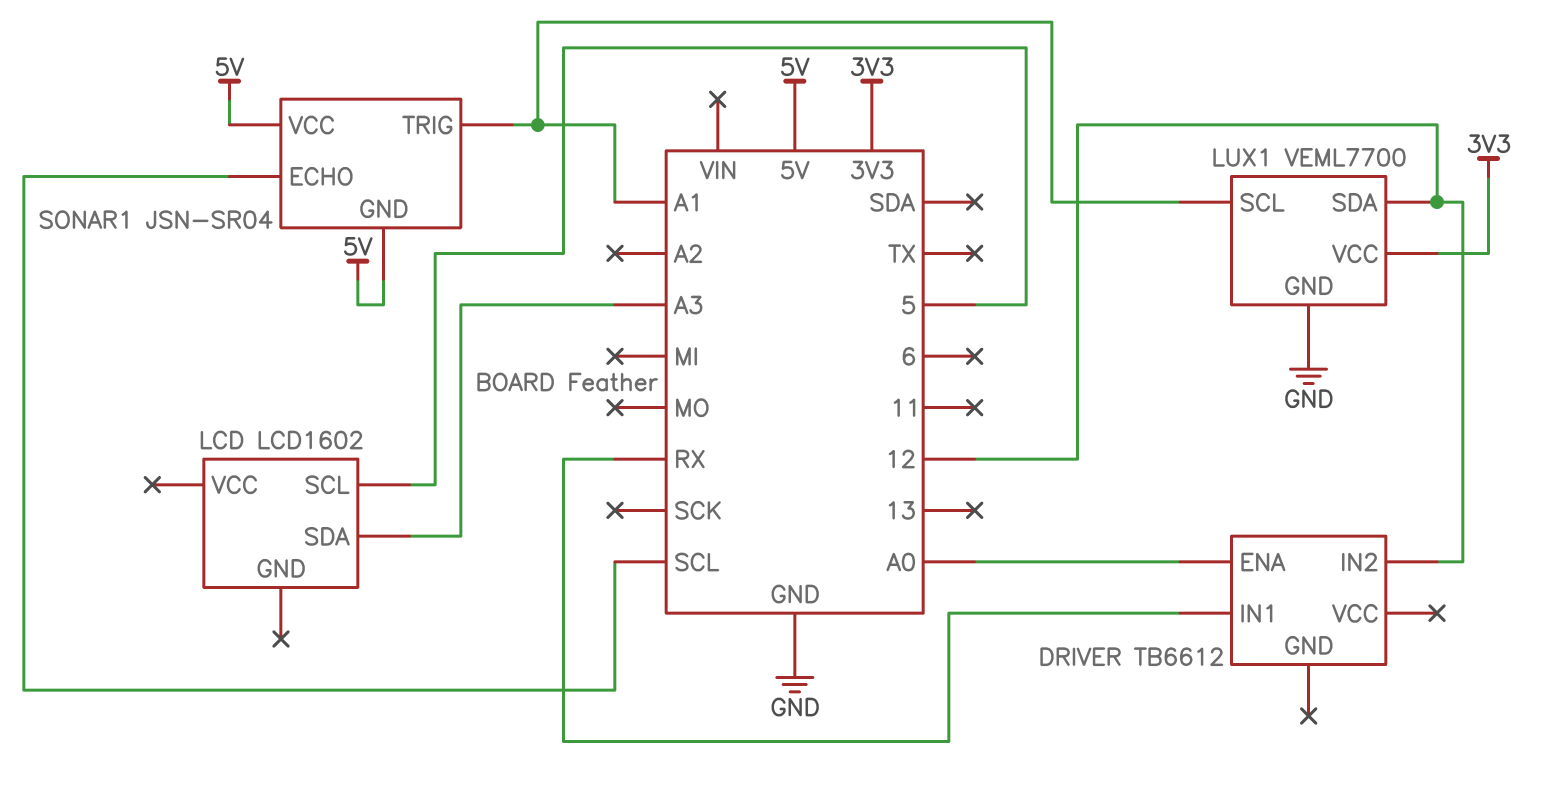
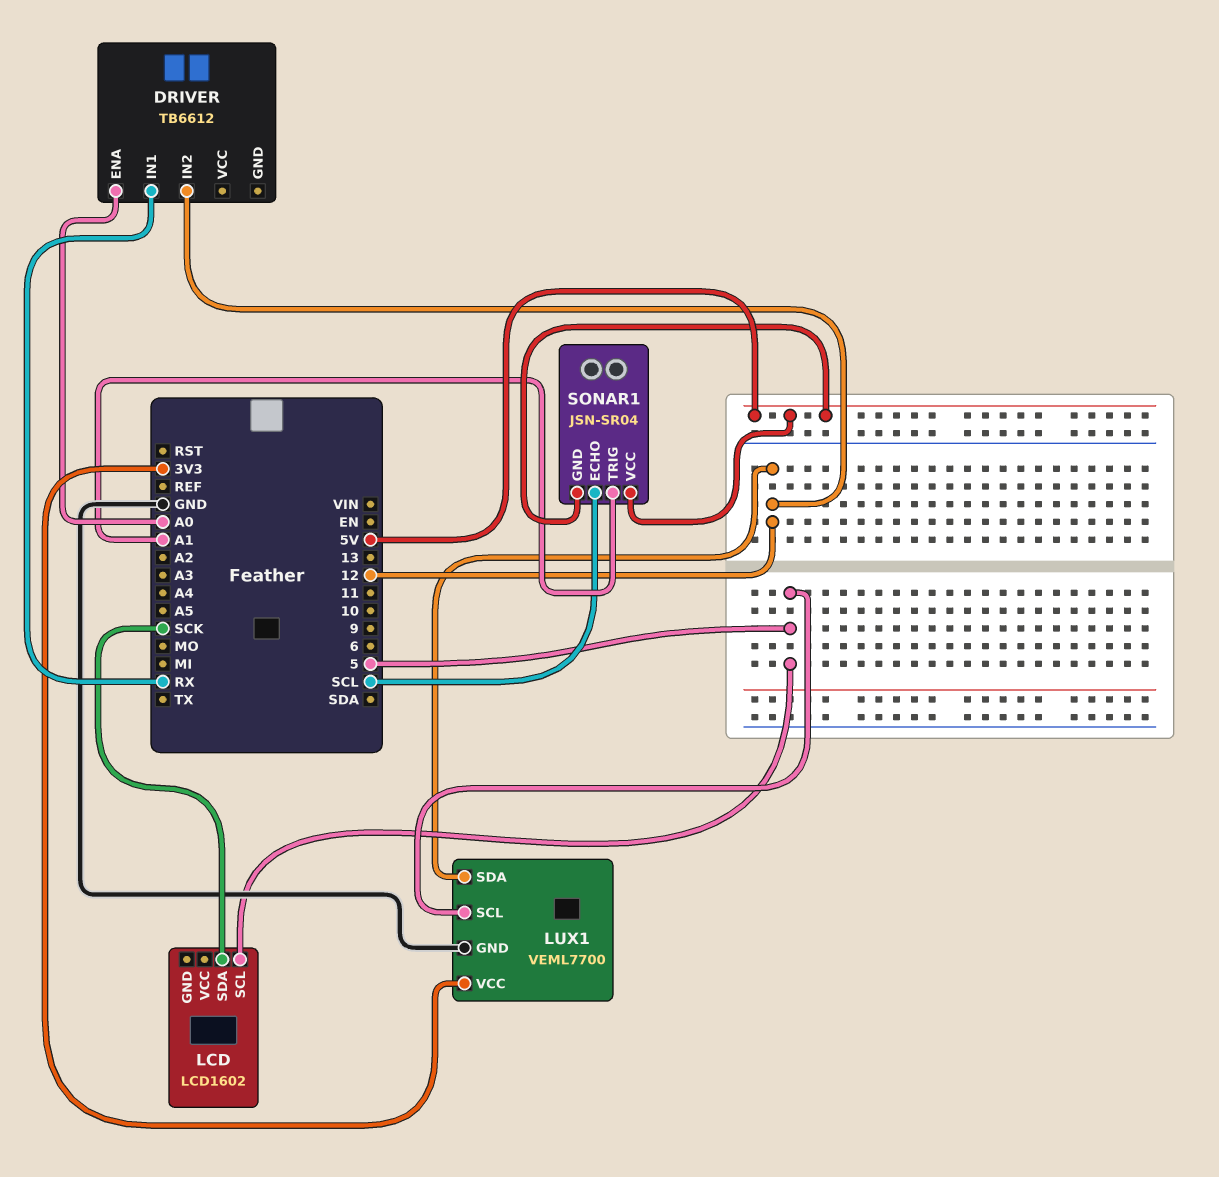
LCD pin SDA: A3 -> SCK
LUX1 pin SCL: A1 -> 5

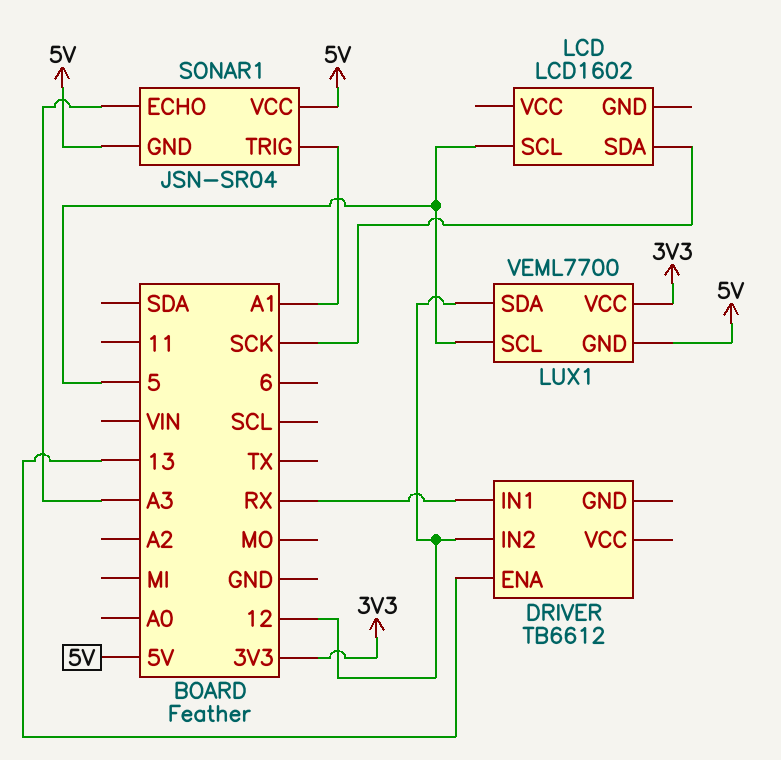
DRIVER pin ENA: A0 -> 13
LUX1 pin GND: GND -> 5V
SONAR1 pin ECHO: SCL -> A3

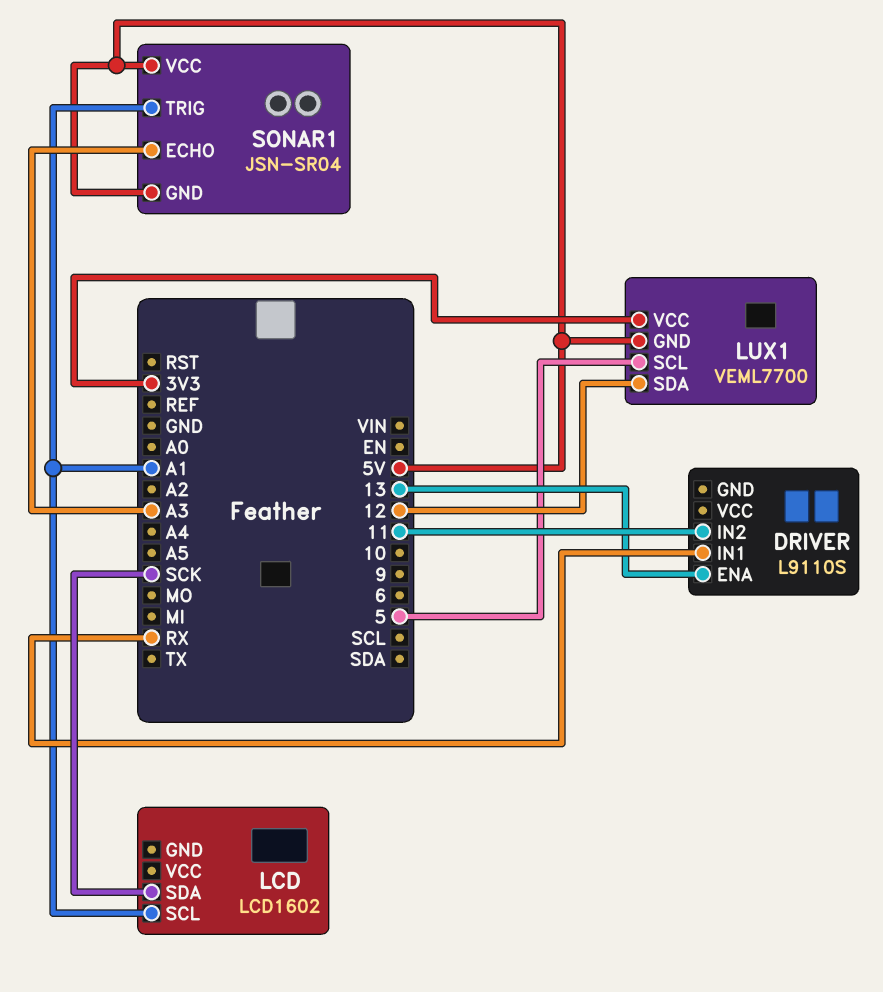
DRIVER: TB6612 -> L9110S
DRIVER pin IN2: 12 -> 11
LCD pin SCL: 5 -> A1

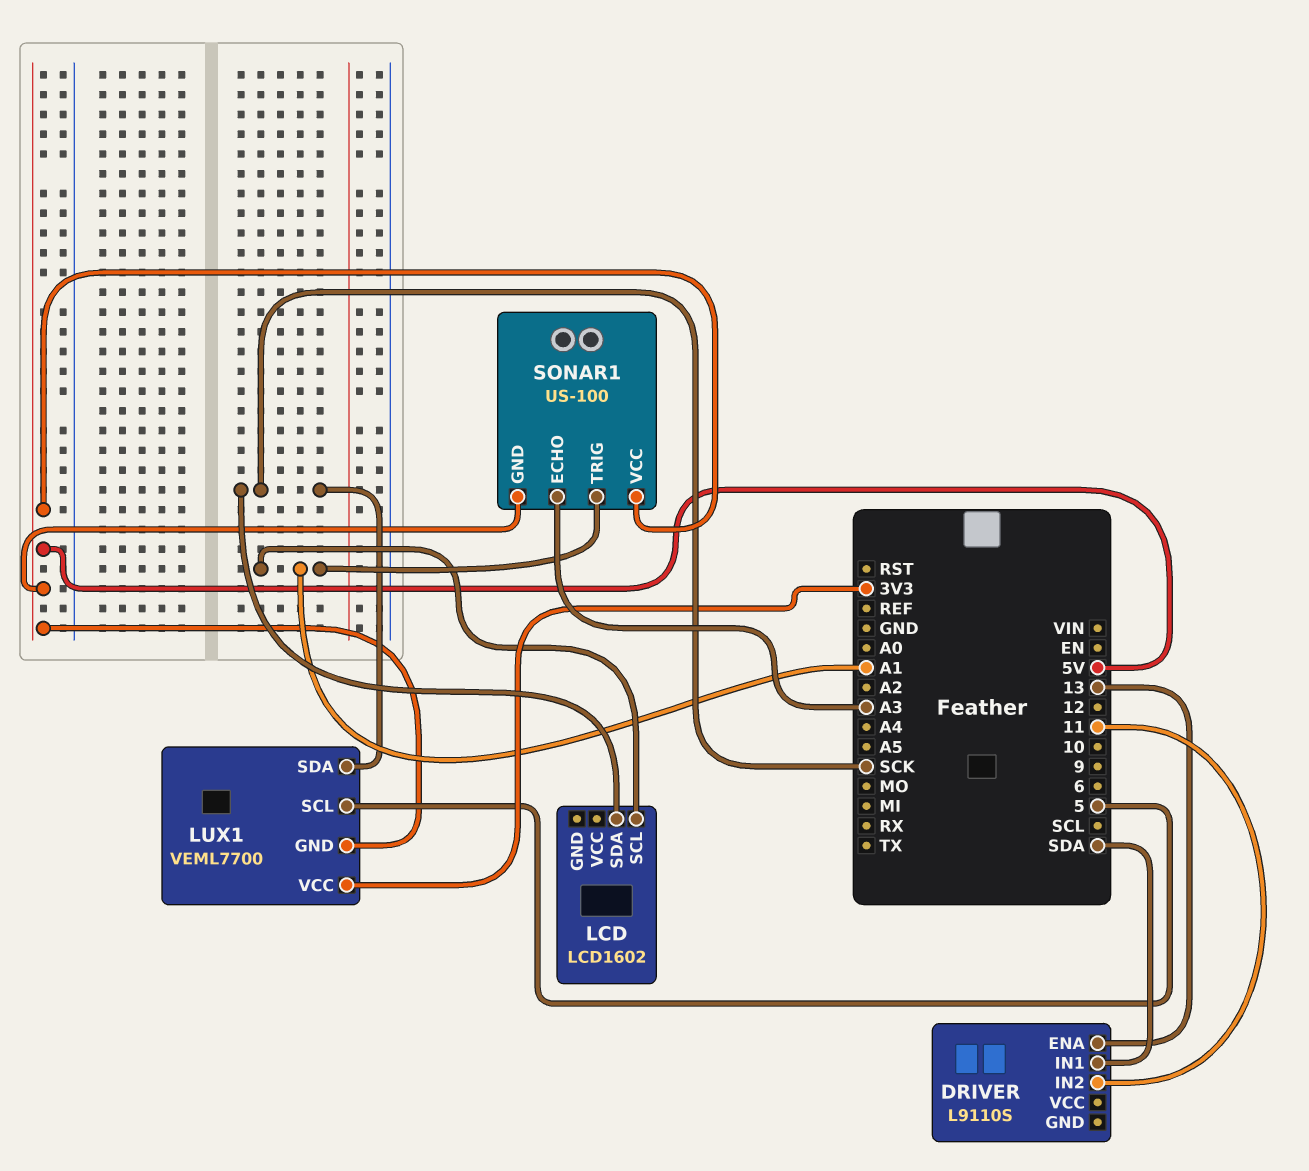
DRIVER pin IN1: RX -> SDA
LUX1 pin SDA: 12 -> SCK
SONAR1: JSN-SR04 -> US-100

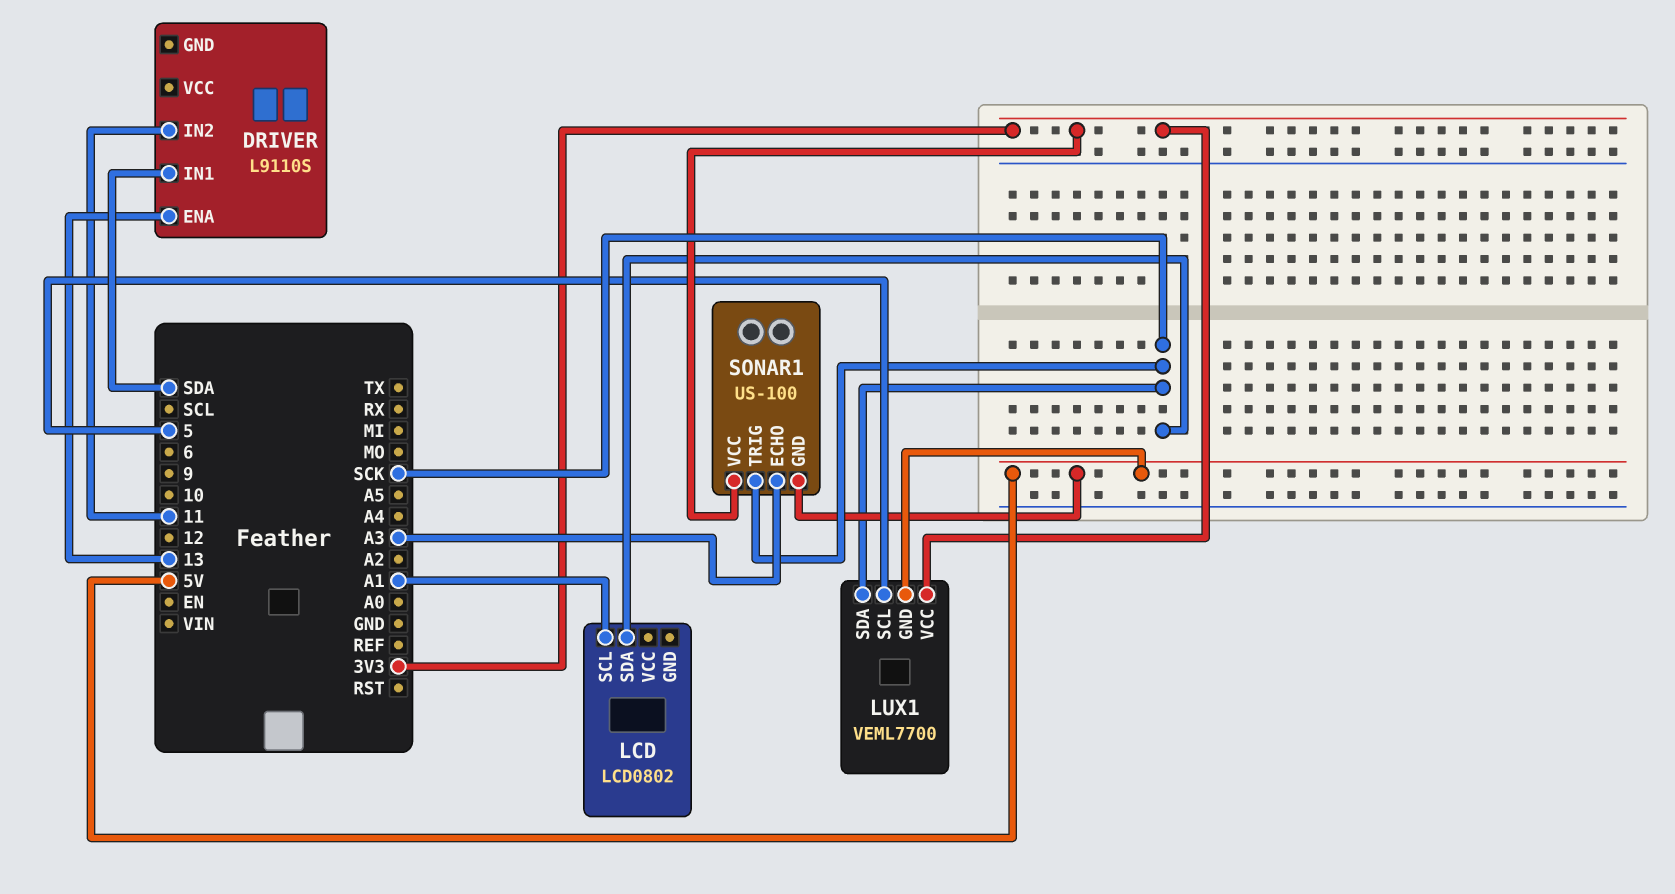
LCD: LCD1602 -> LCD0802
SONAR1 pin TRIG: A1 -> SCK
SONAR1 pin VCC: 5V -> 3V3

